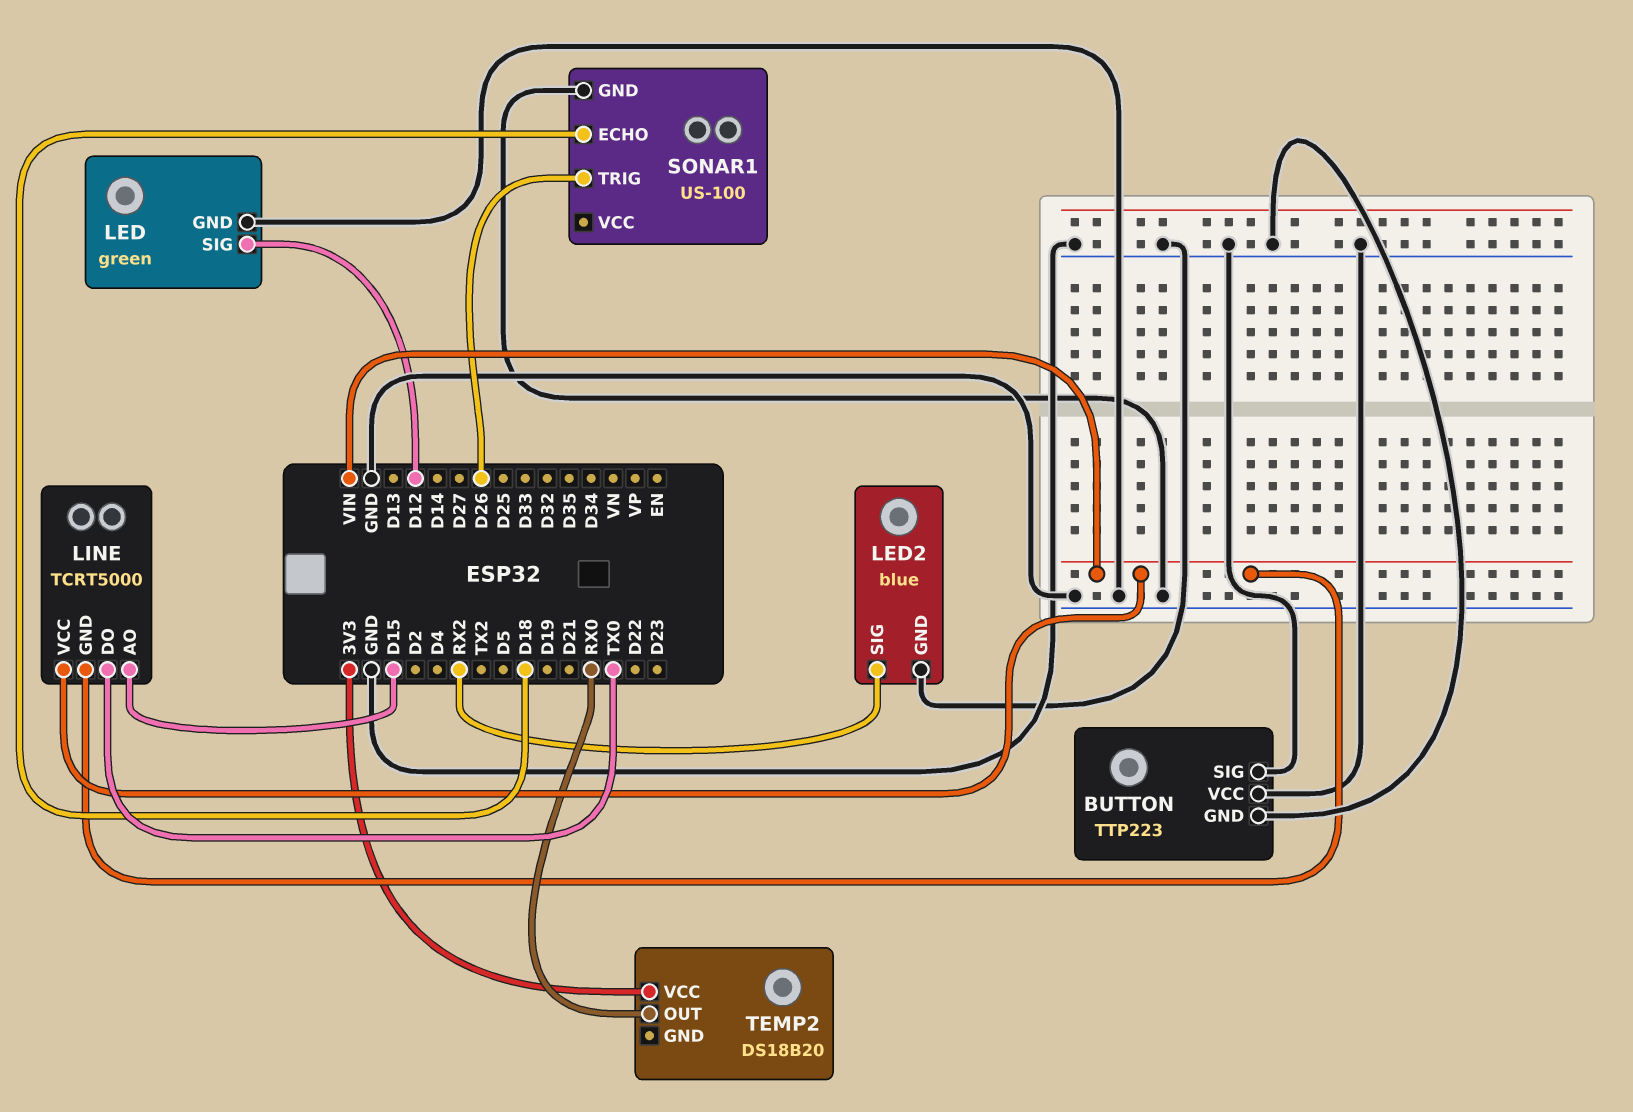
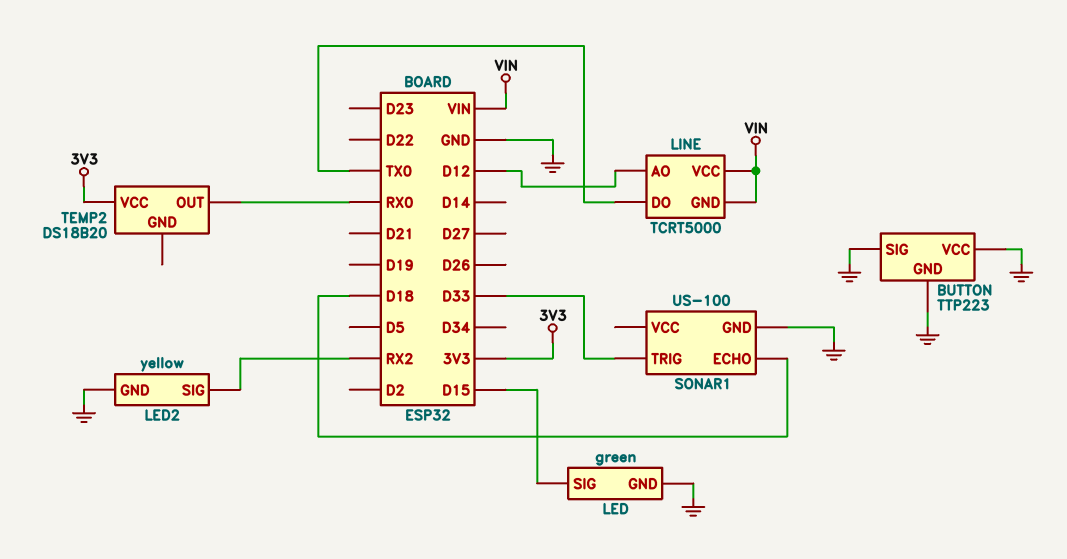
LED pin SIG: D12 -> D15
LED2: blue -> yellow
LINE pin AO: D15 -> D12
SONAR1 pin TRIG: D26 -> D33

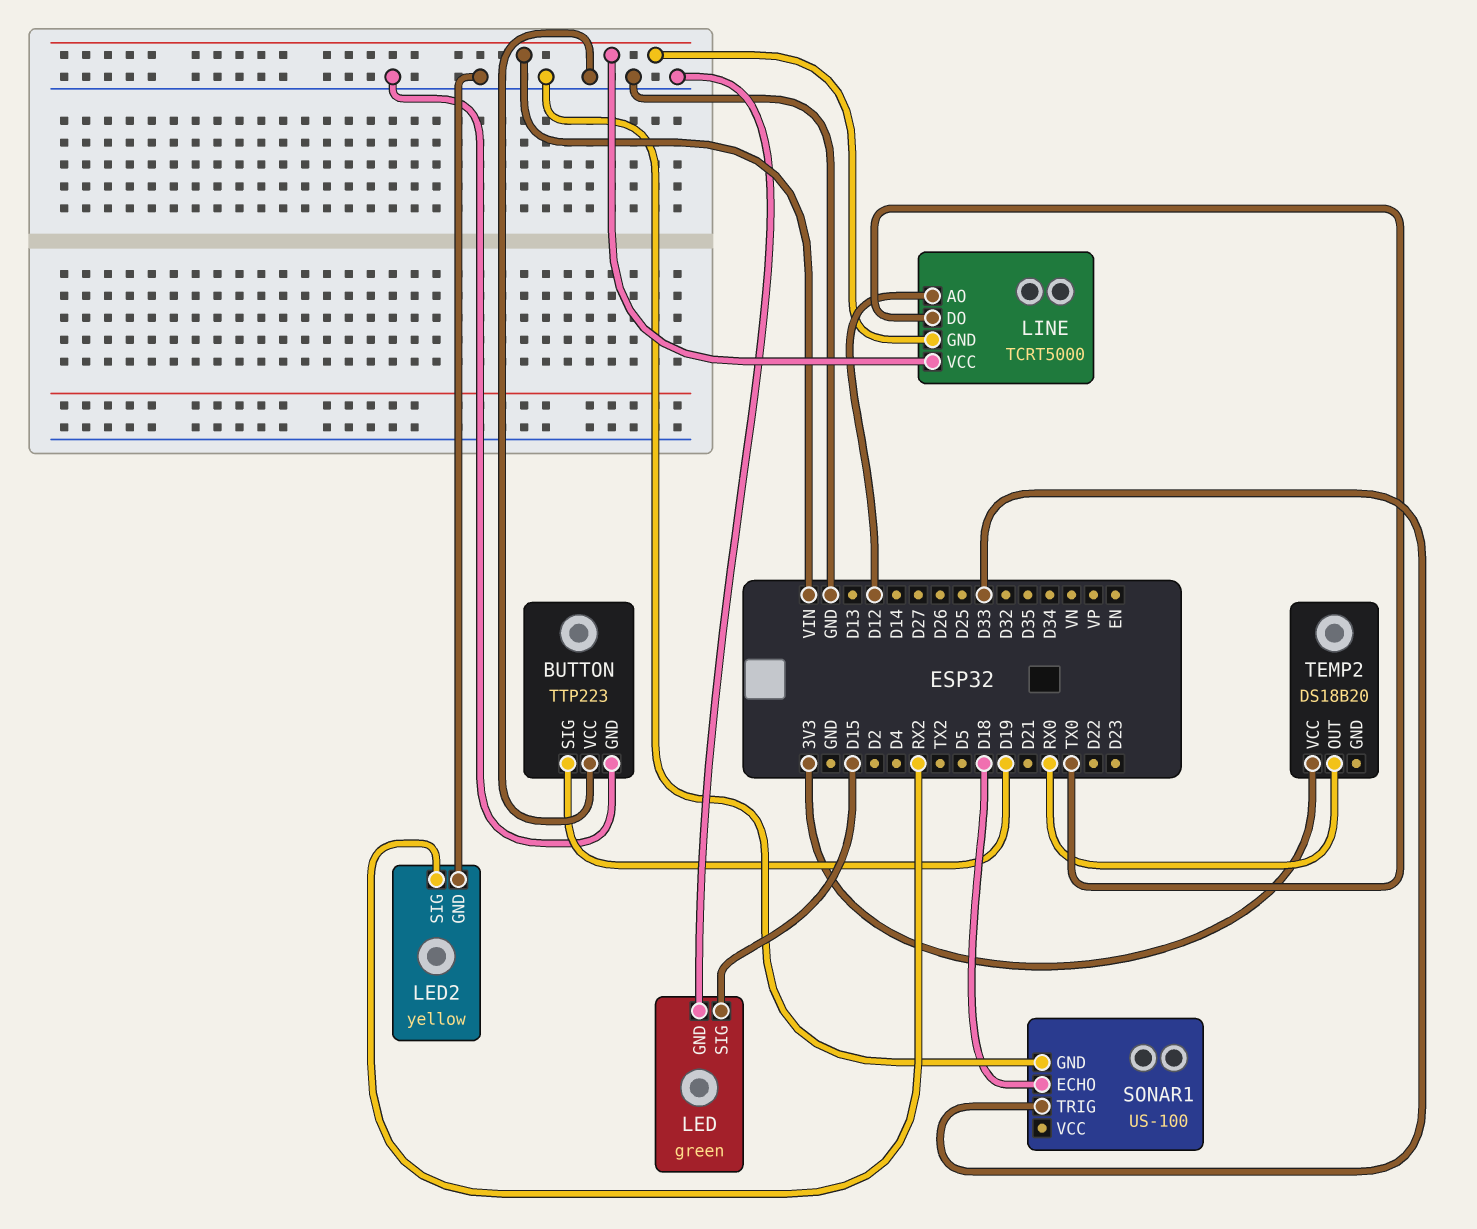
BUTTON pin SIG: GND -> D19

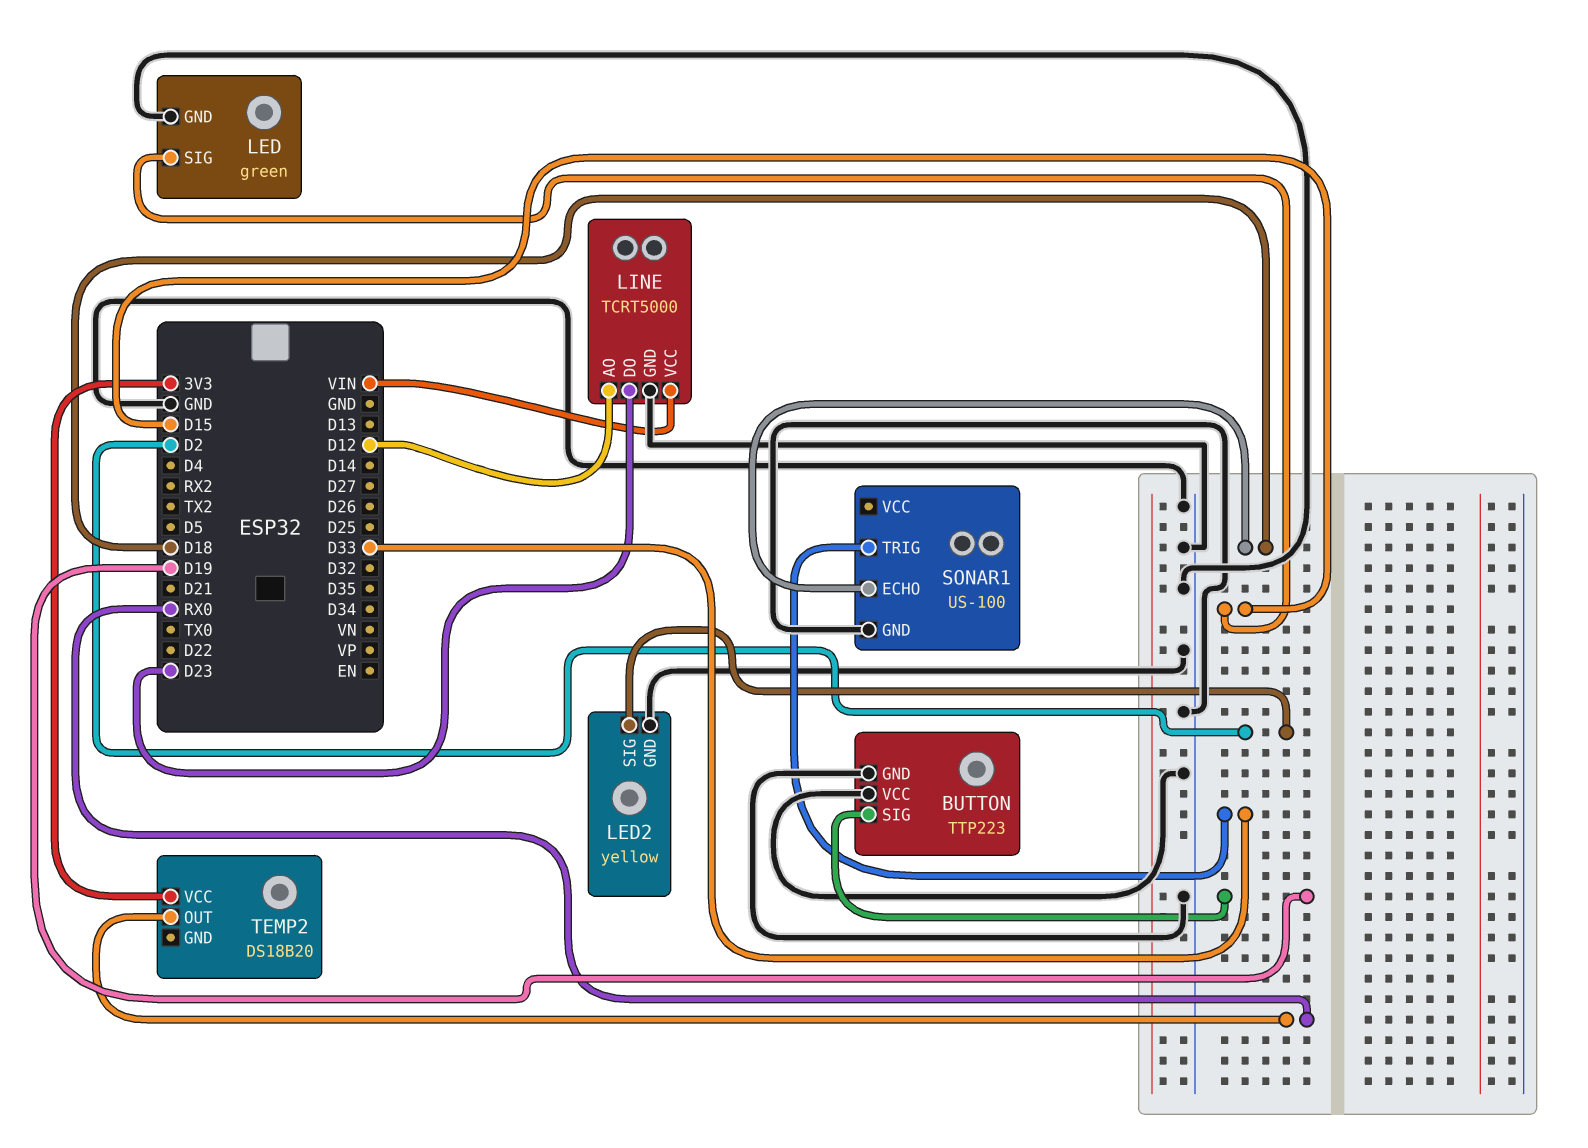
LED2 pin SIG: RX2 -> D2
LINE pin DO: TX0 -> D23
LINE pin GND: VIN -> GND

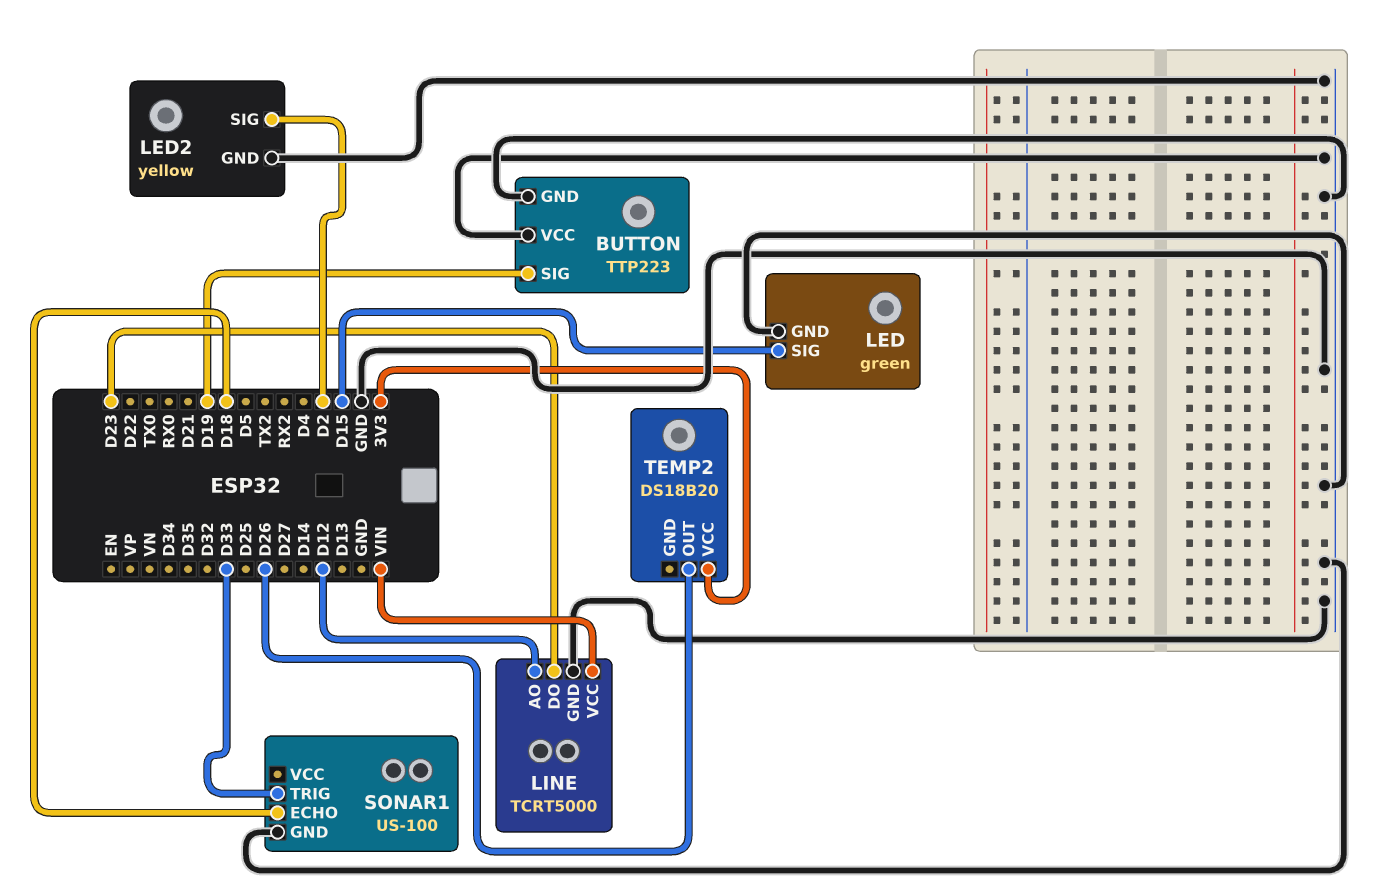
TEMP2 pin OUT: RX0 -> D26

